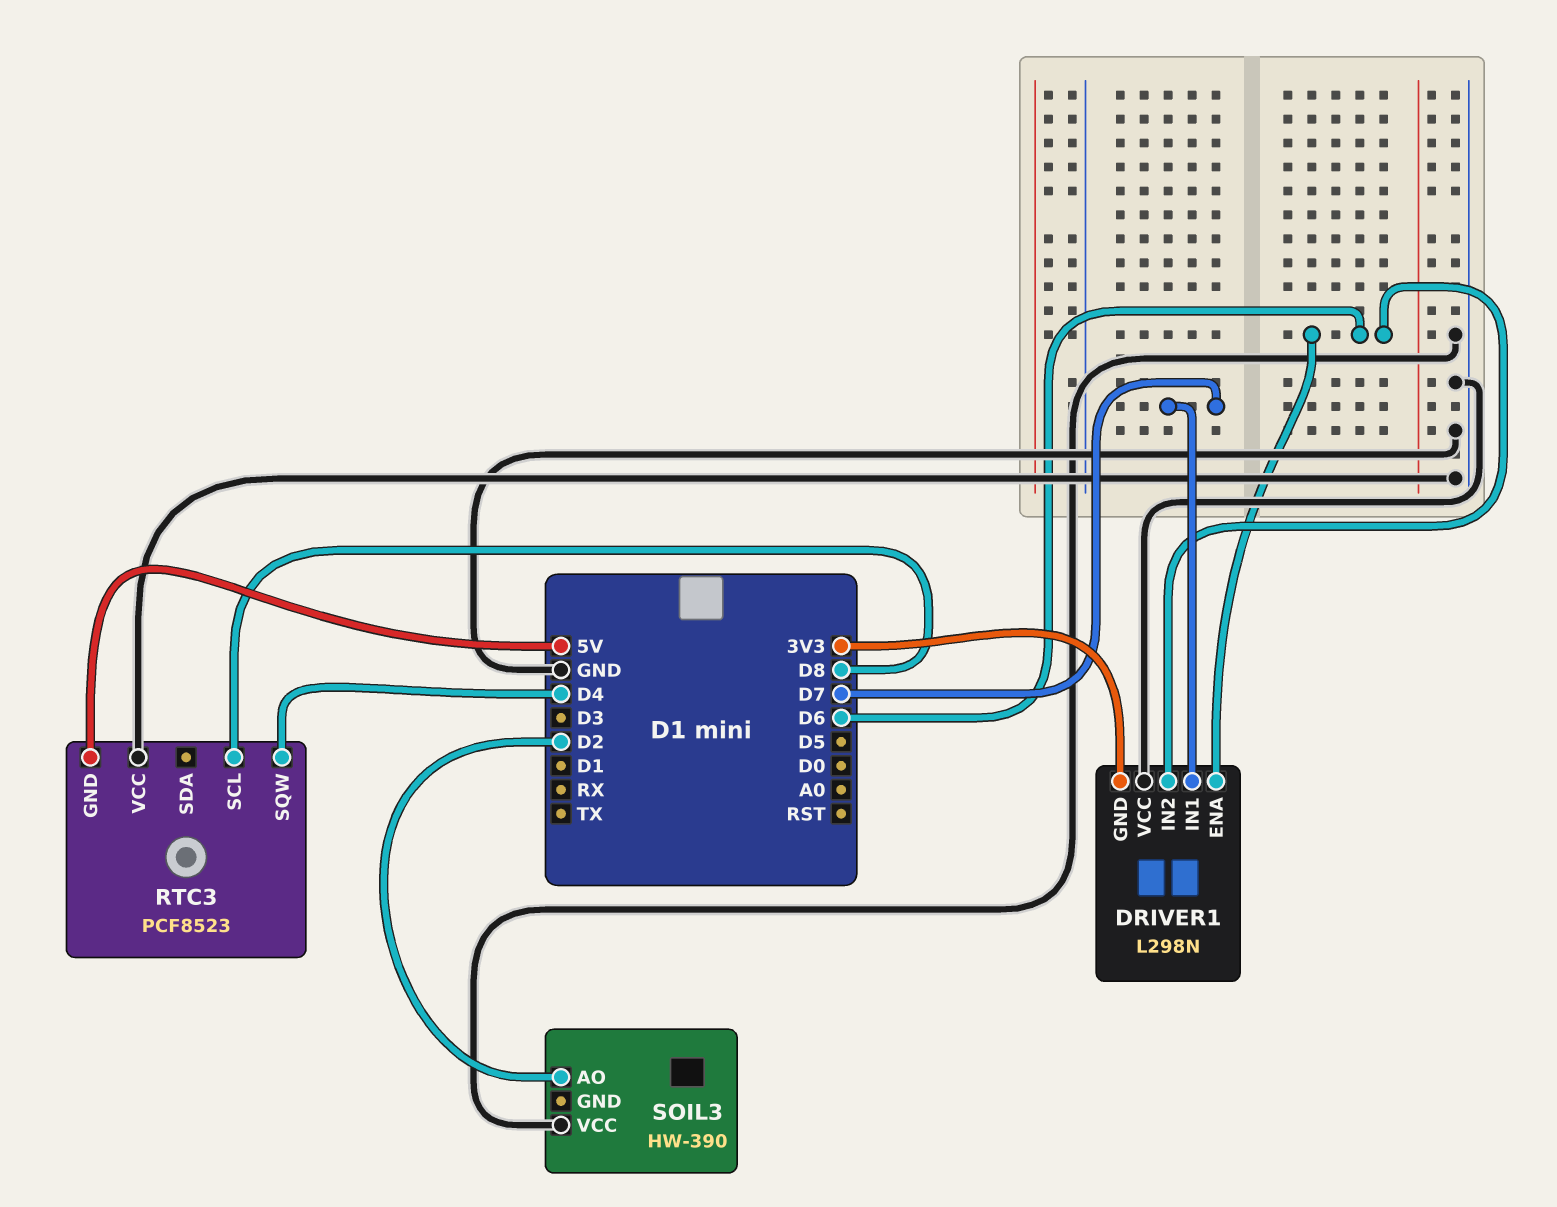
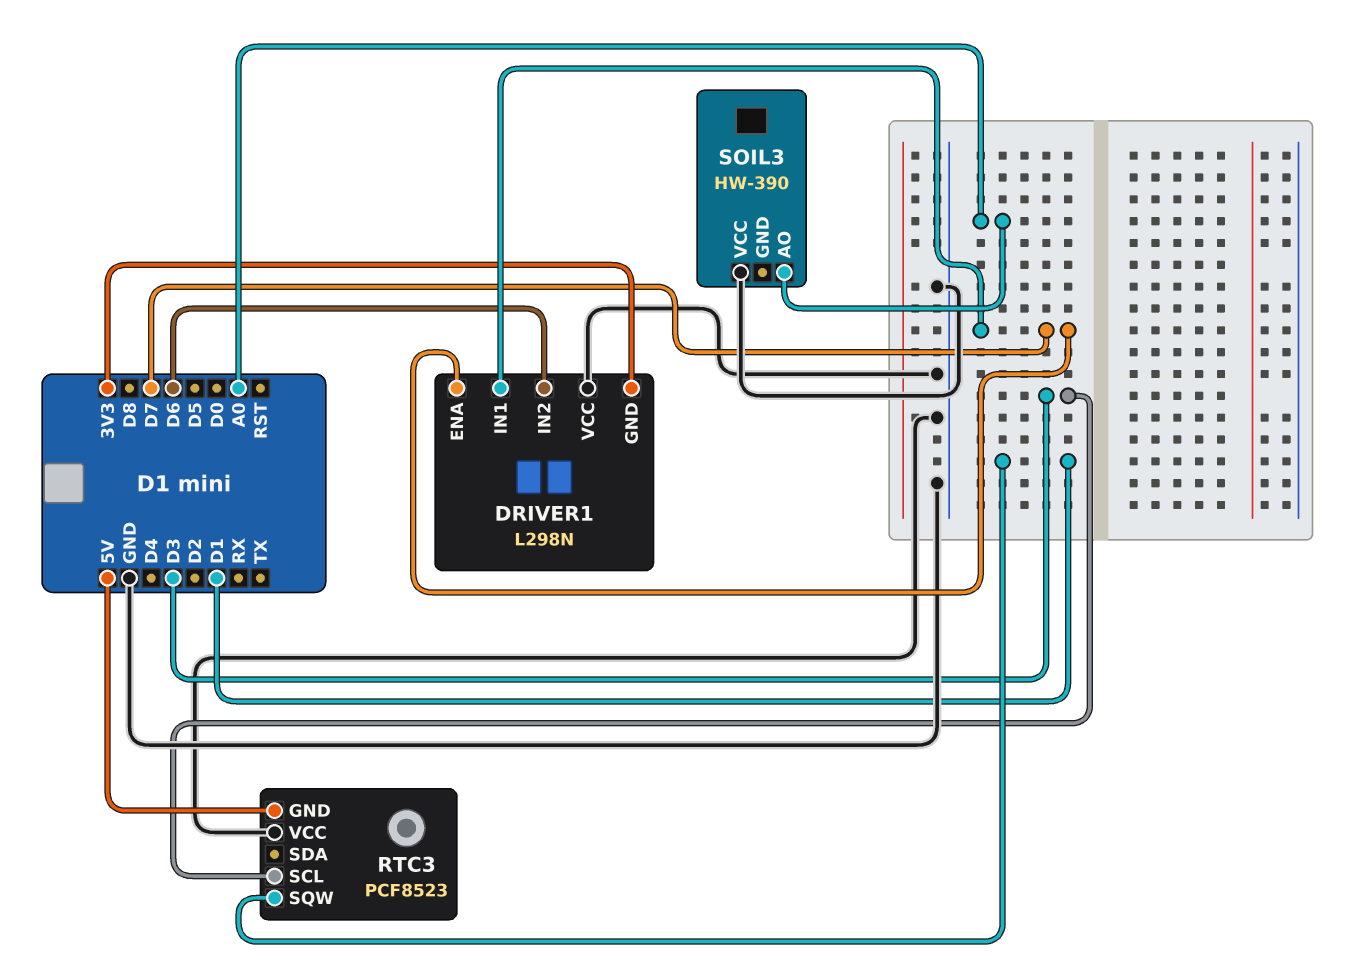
DRIVER1 pin ENA: D6 -> D7
RTC3 pin SCL: D8 -> D3
RTC3 pin SQW: D4 -> D1
SOIL3 pin AO: D2 -> A0

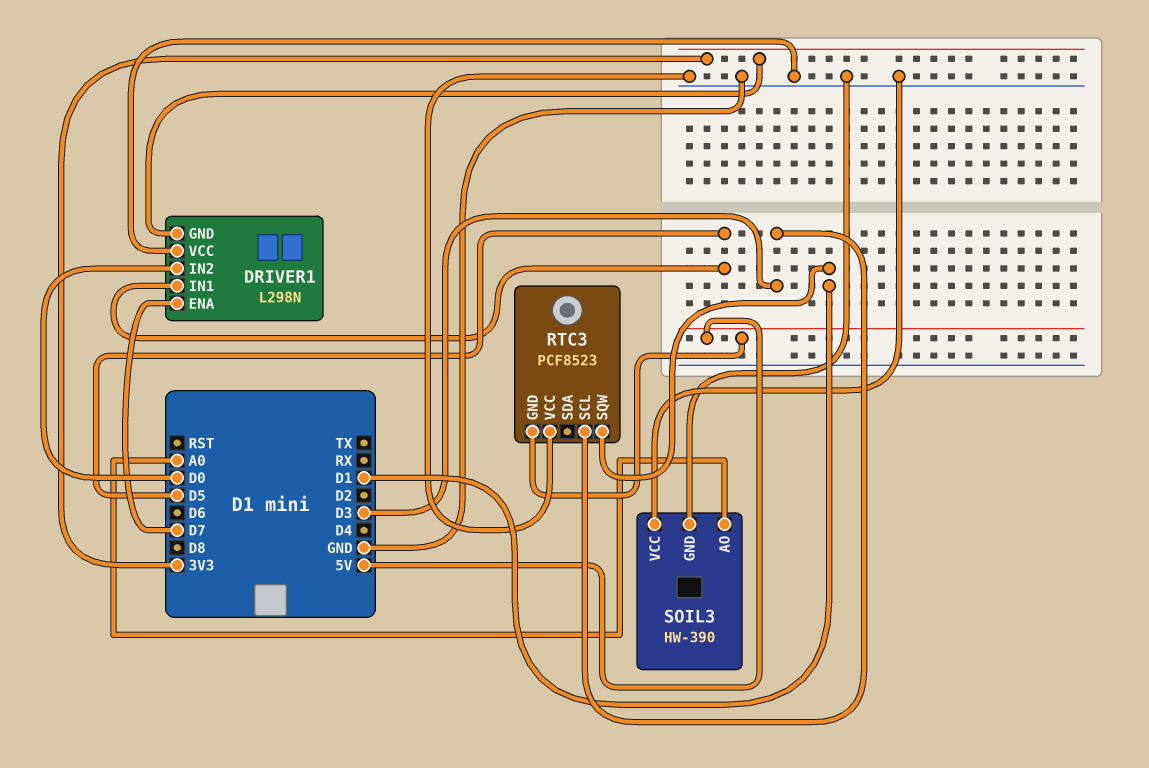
DRIVER1 pin IN1: D7 -> D5
DRIVER1 pin IN2: D6 -> D0
SOIL3 pin GND: none -> GND

